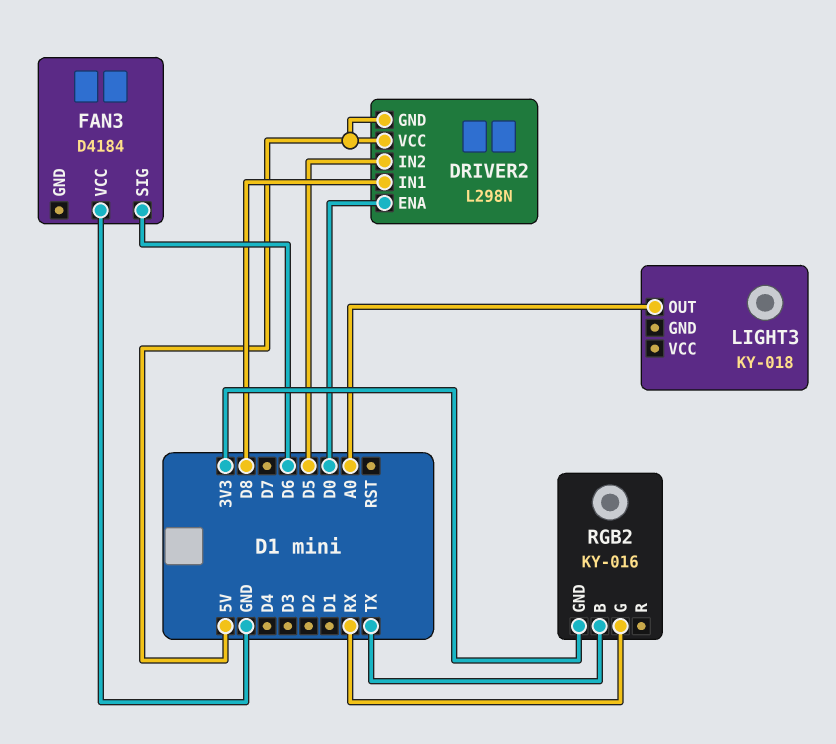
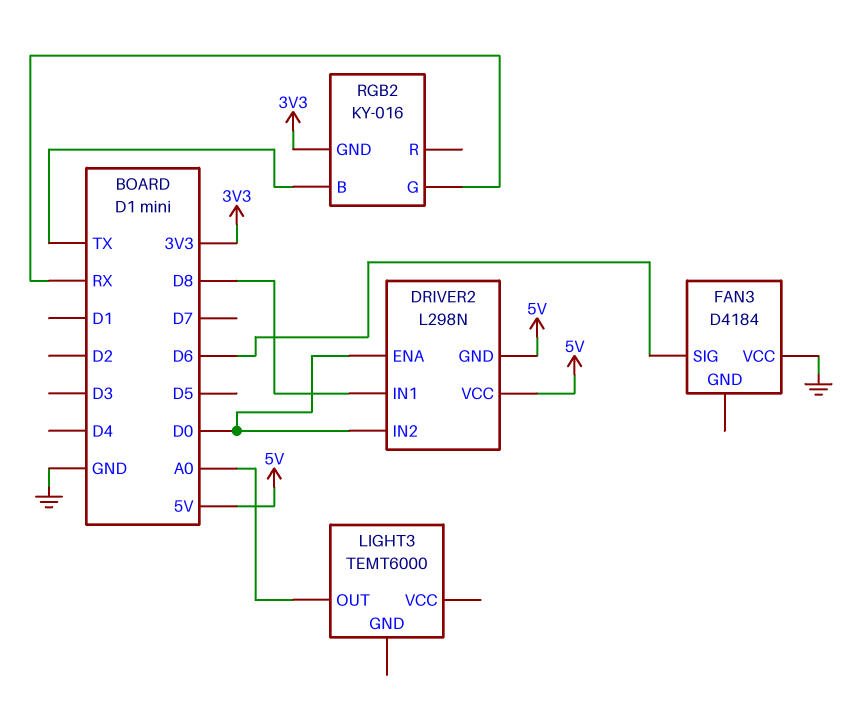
DRIVER2 pin IN2: D5 -> D0
LIGHT3: KY-018 -> TEMT6000

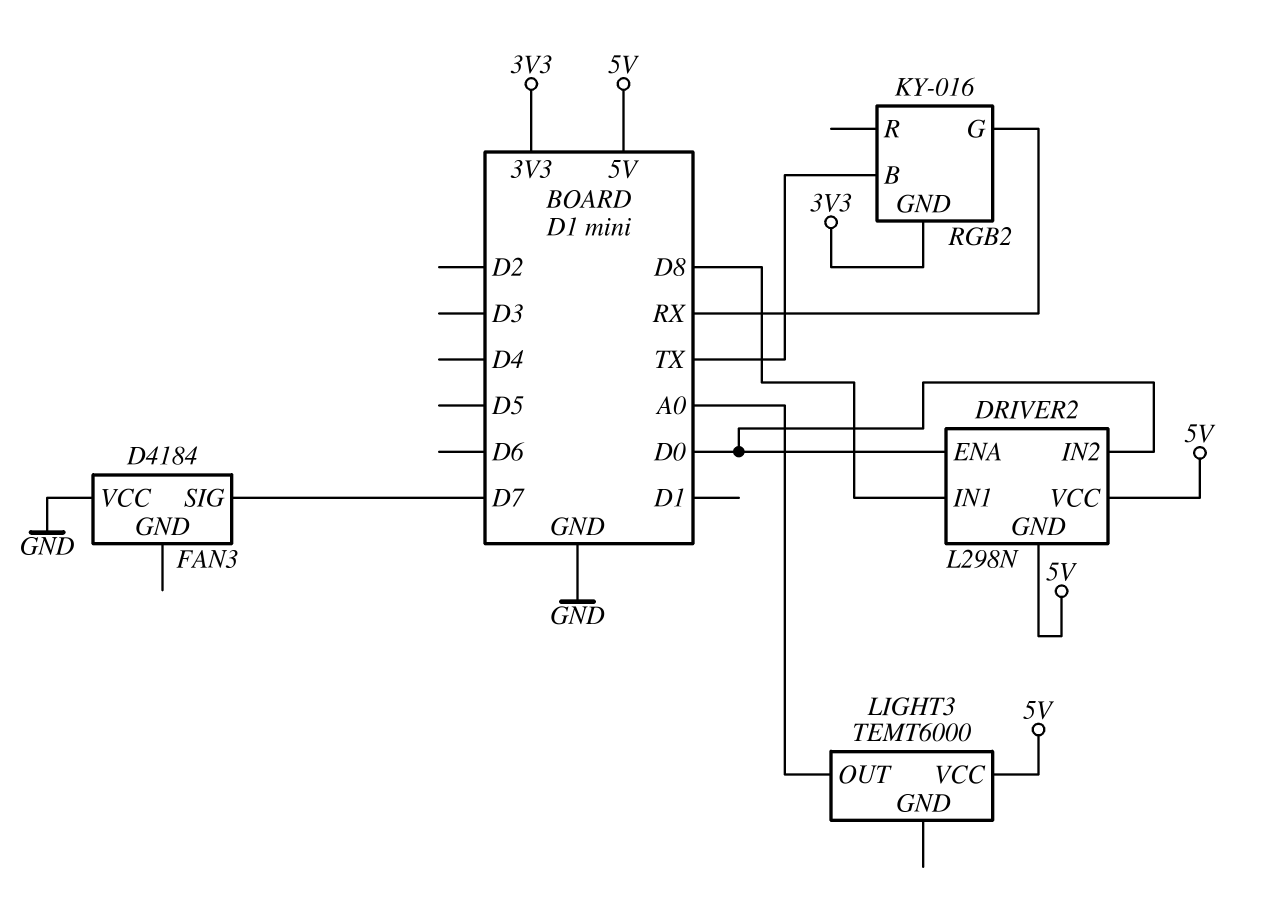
FAN3 pin SIG: D6 -> D7
LIGHT3 pin VCC: none -> 5V

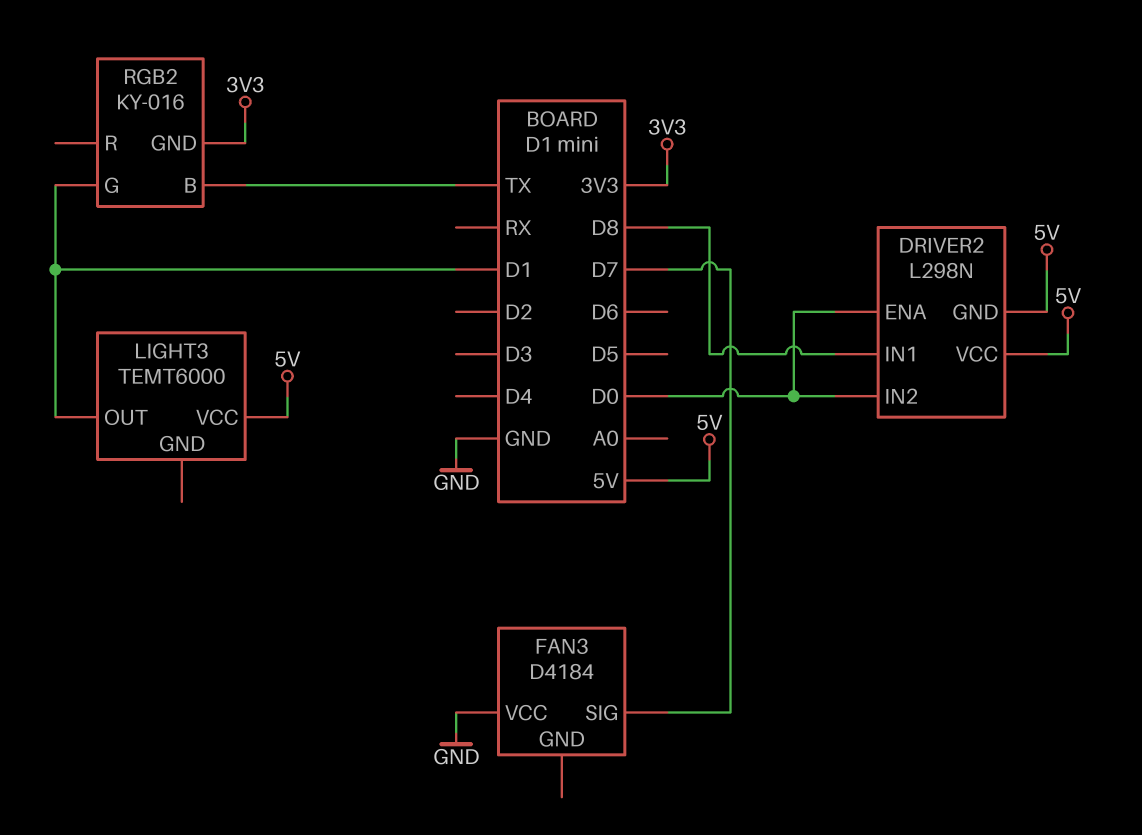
LIGHT3 pin OUT: A0 -> D1
RGB2 pin G: RX -> D1

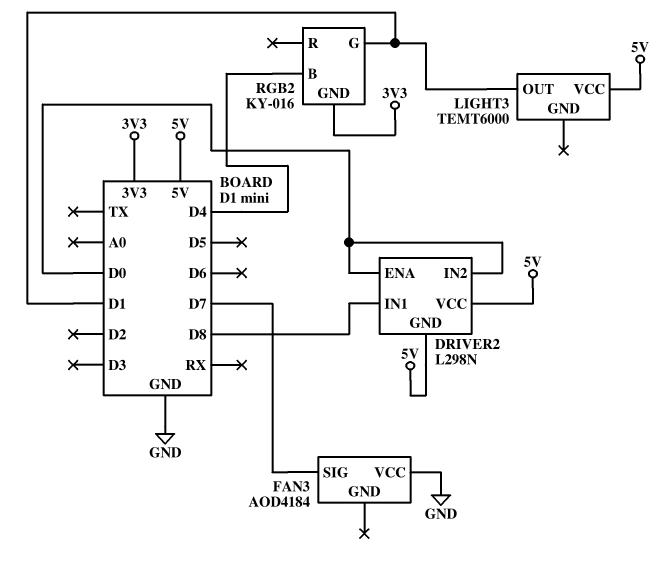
FAN3: D4184 -> AOD4184
RGB2 pin B: TX -> D4

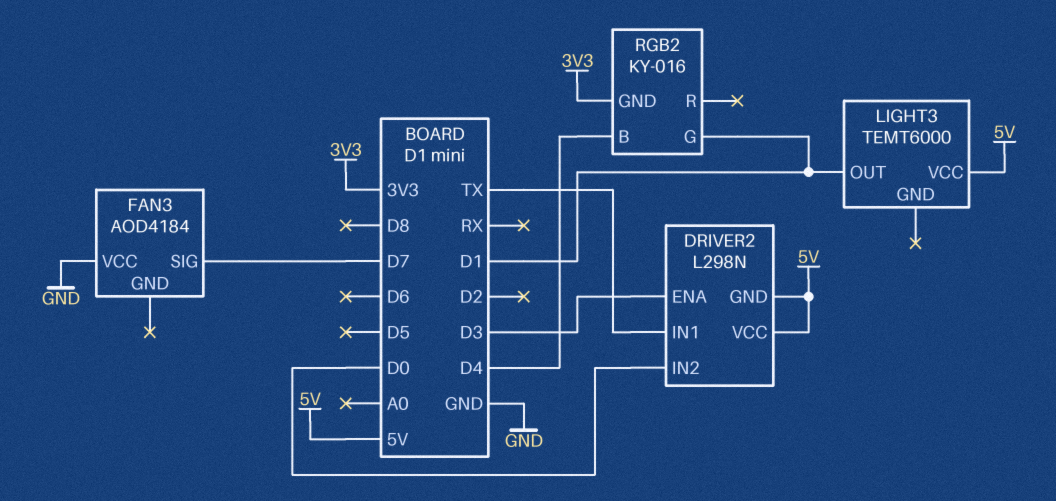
DRIVER2 pin ENA: D0 -> D3
DRIVER2 pin IN1: D8 -> TX

